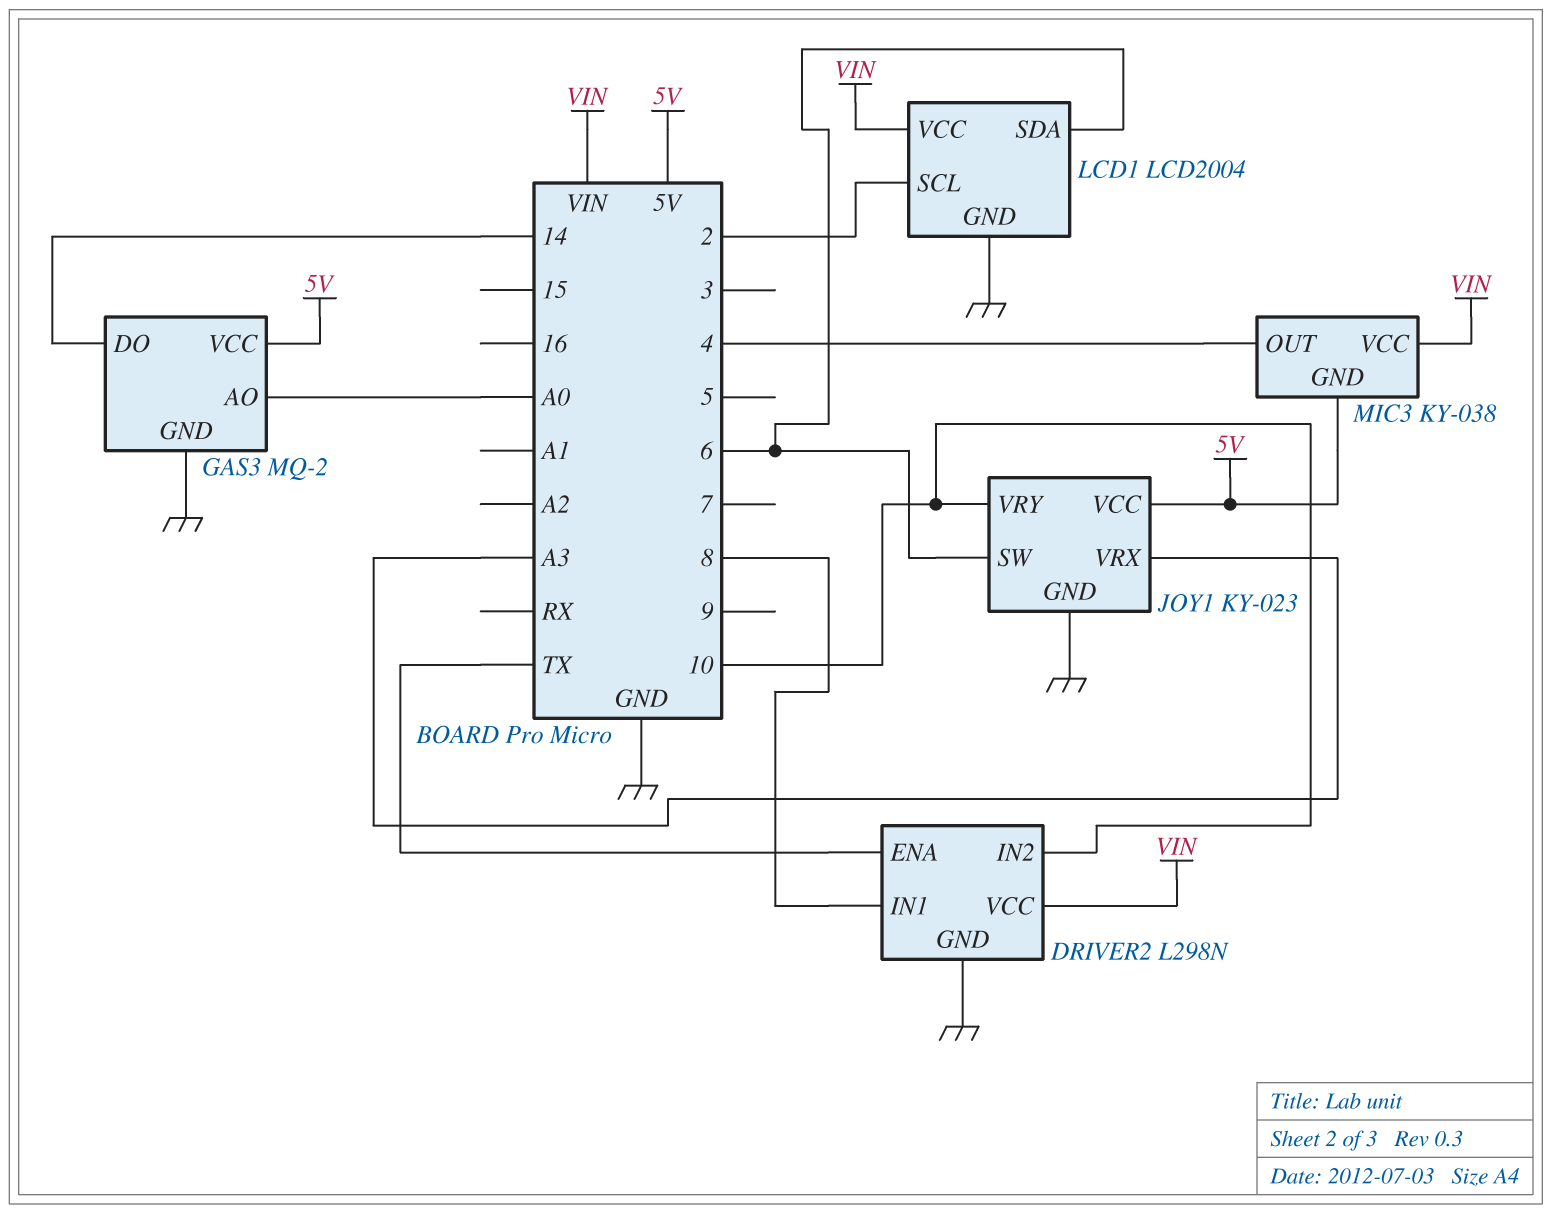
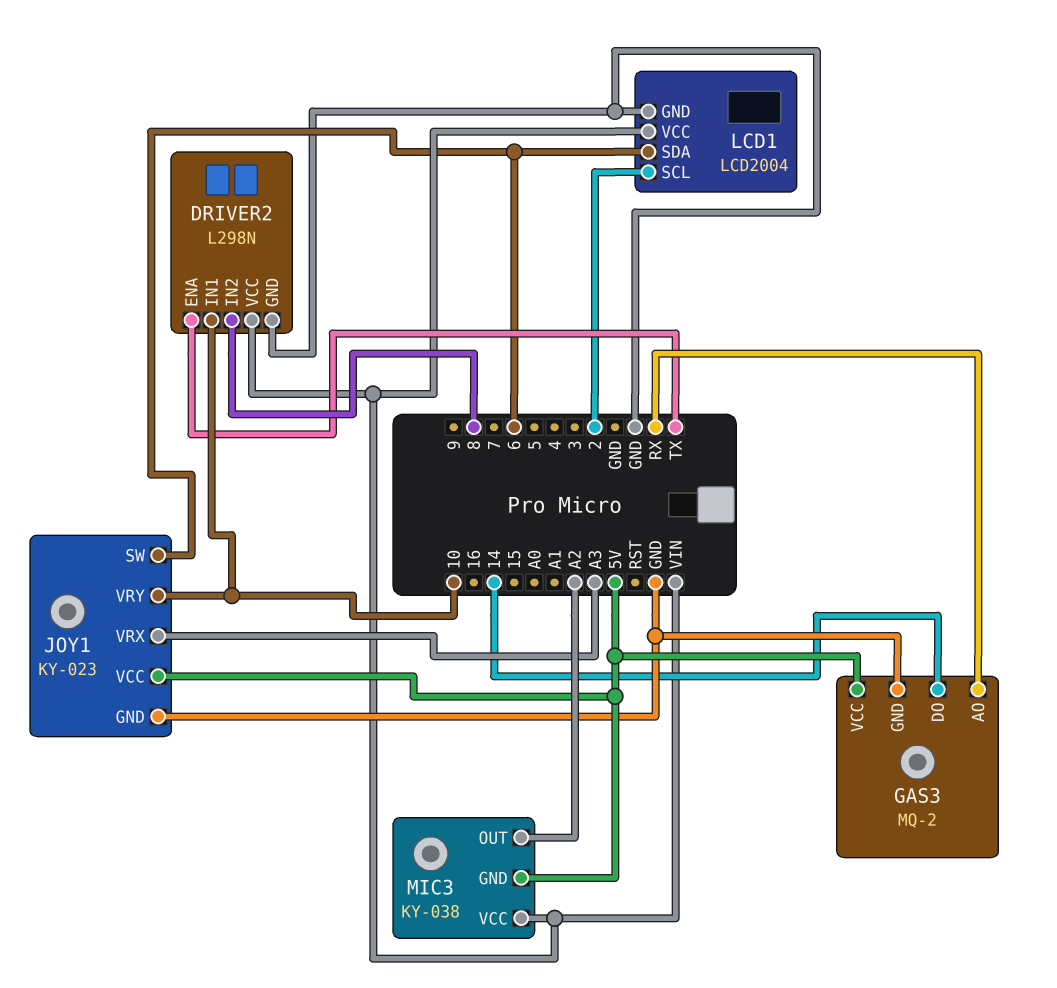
DRIVER2 pin IN1: 8 -> 10
DRIVER2 pin IN2: 10 -> 8
GAS3 pin AO: A0 -> RX
MIC3 pin OUT: 4 -> A2

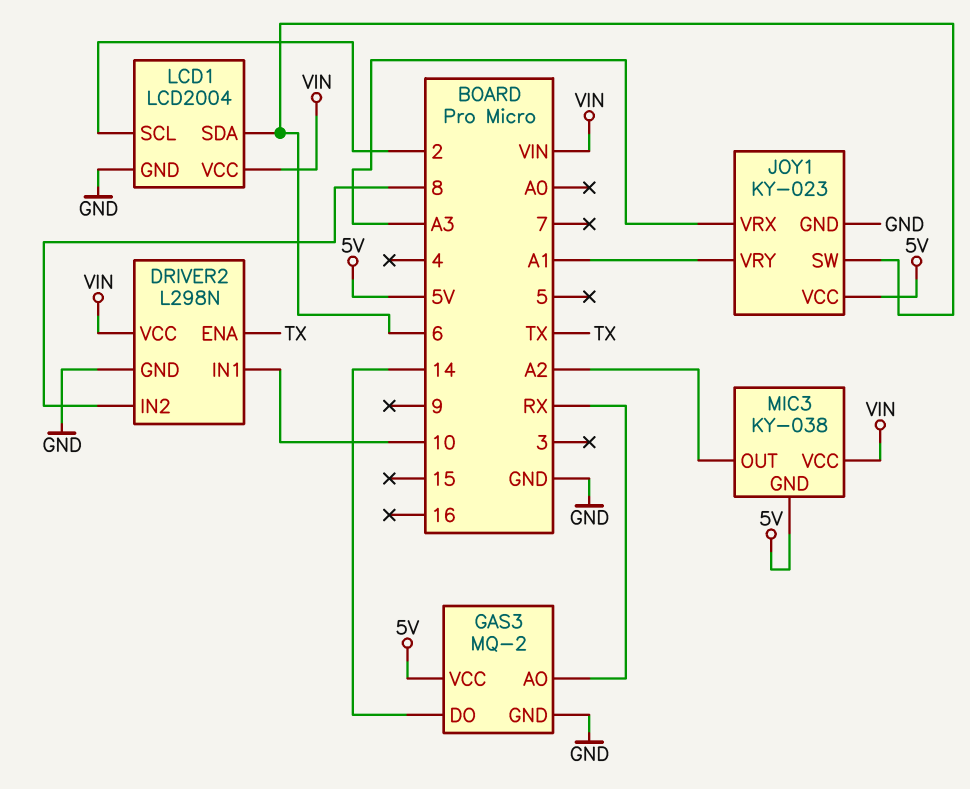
JOY1 pin VRY: 10 -> A1

